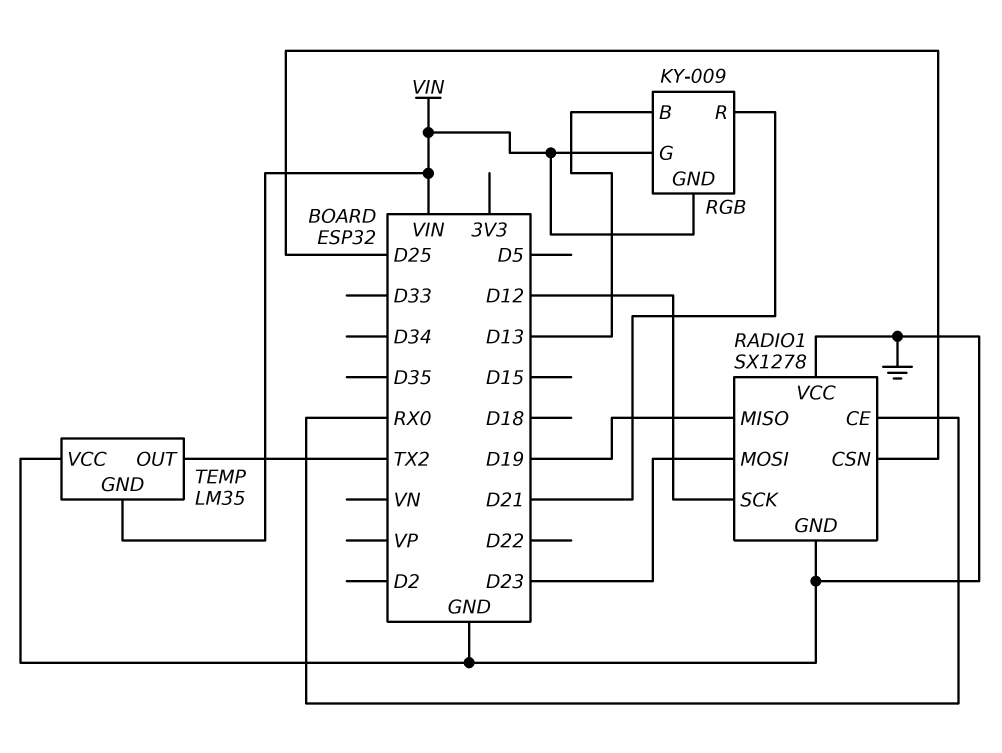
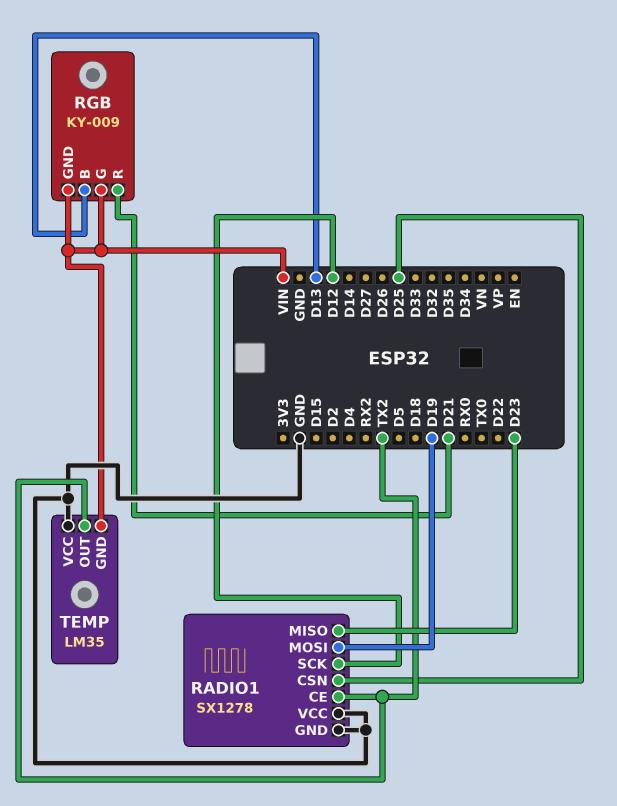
RADIO1 pin CE: RX0 -> TX2
RADIO1 pin MISO: D19 -> D23
RADIO1 pin MOSI: D23 -> D19

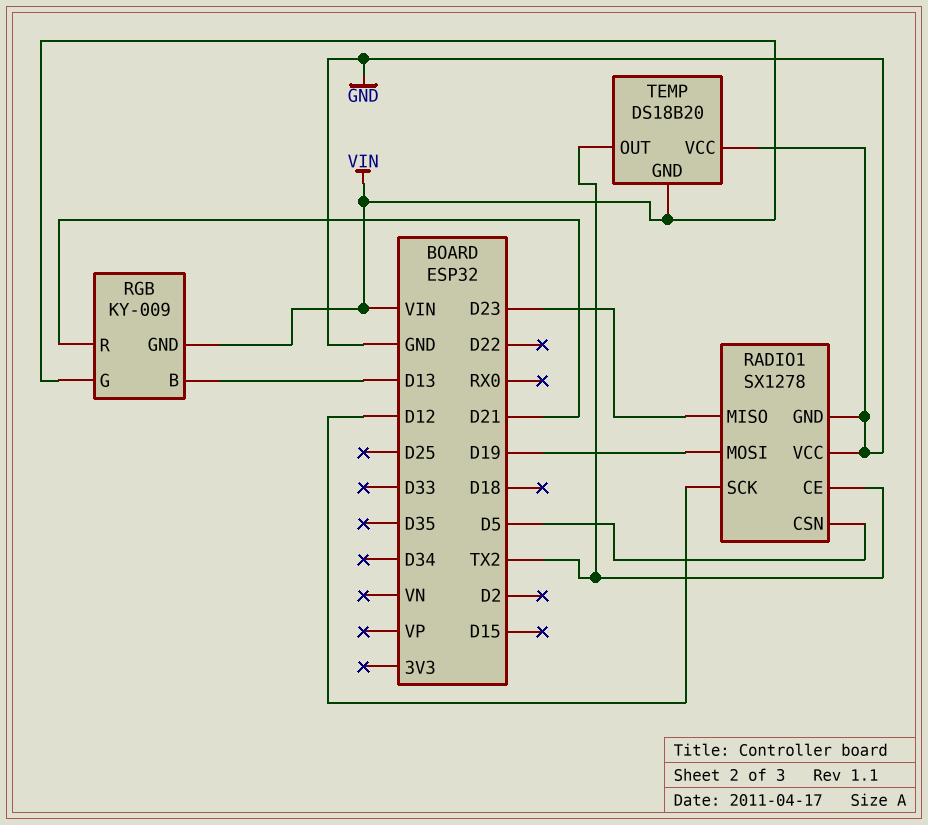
RADIO1 pin CSN: D25 -> D5
TEMP: LM35 -> DS18B20

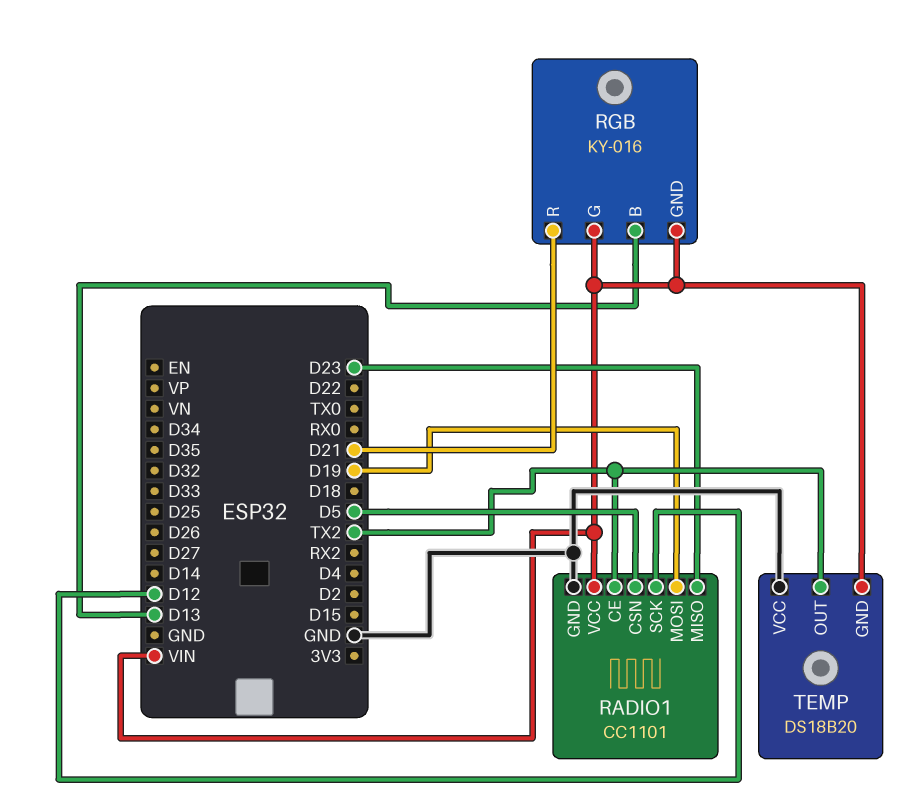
RADIO1: SX1278 -> CC1101
RADIO1 pin VCC: GND -> VIN
RGB: KY-009 -> KY-016

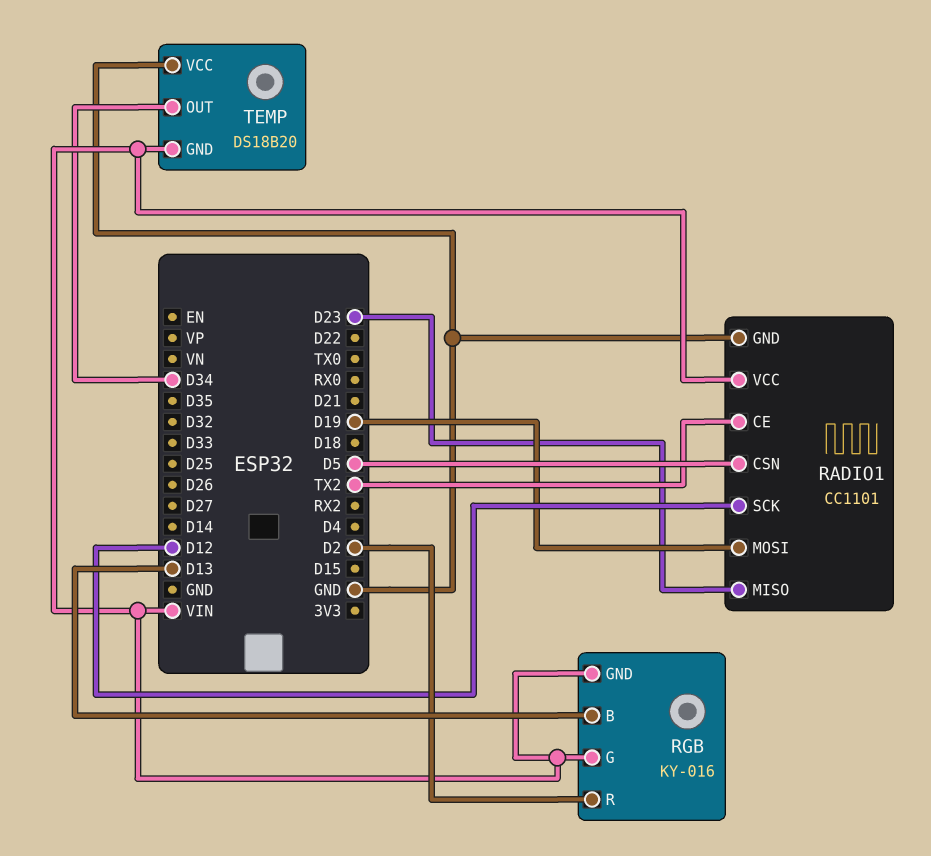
RGB pin R: D21 -> D2
TEMP pin OUT: TX2 -> D34

